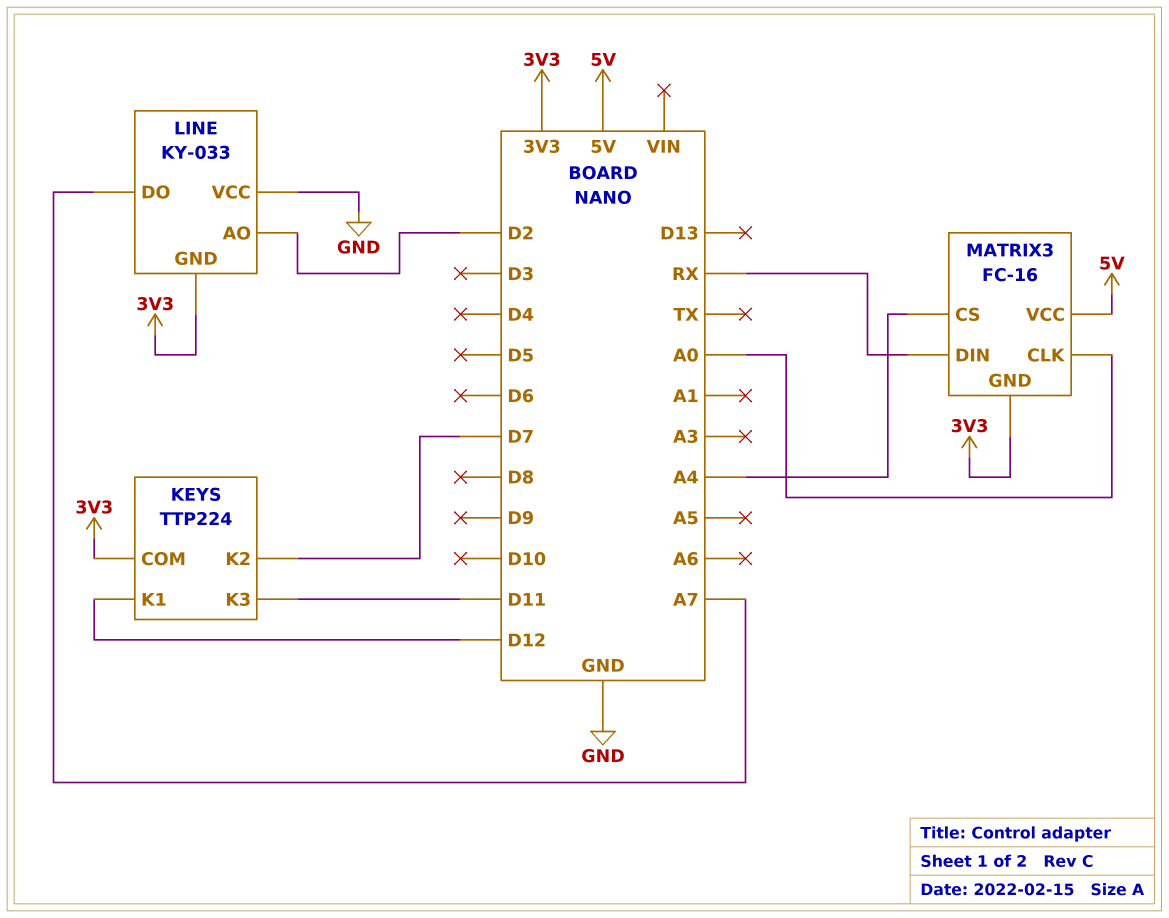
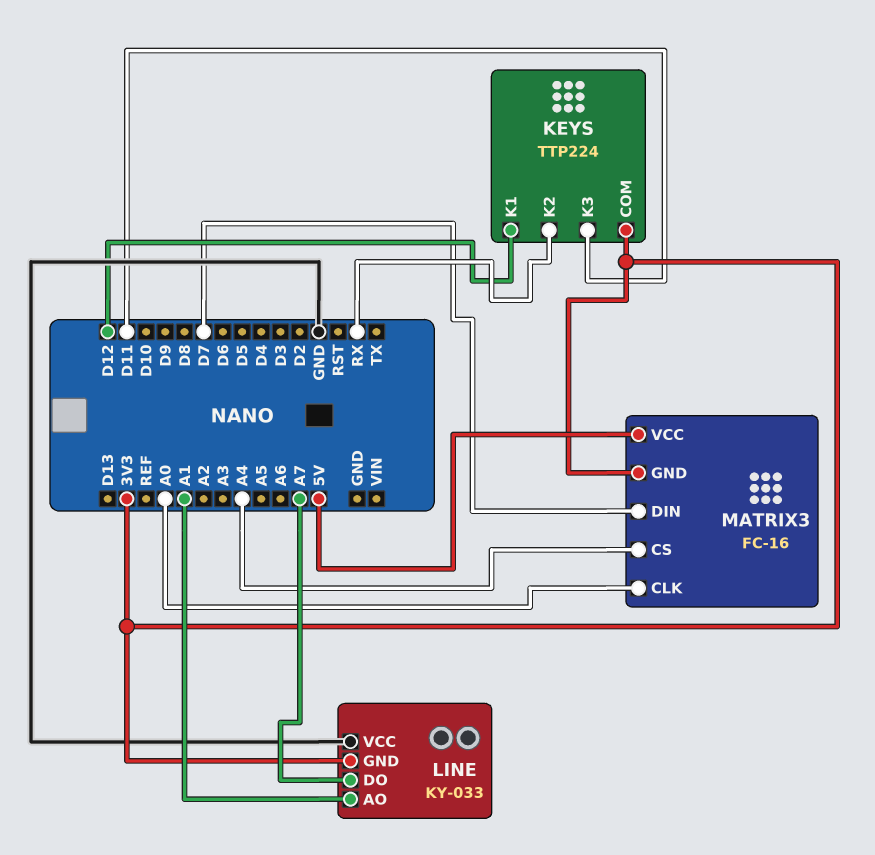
KEYS pin K2: D7 -> RX
LINE pin AO: D2 -> A1
MATRIX3 pin DIN: RX -> D7

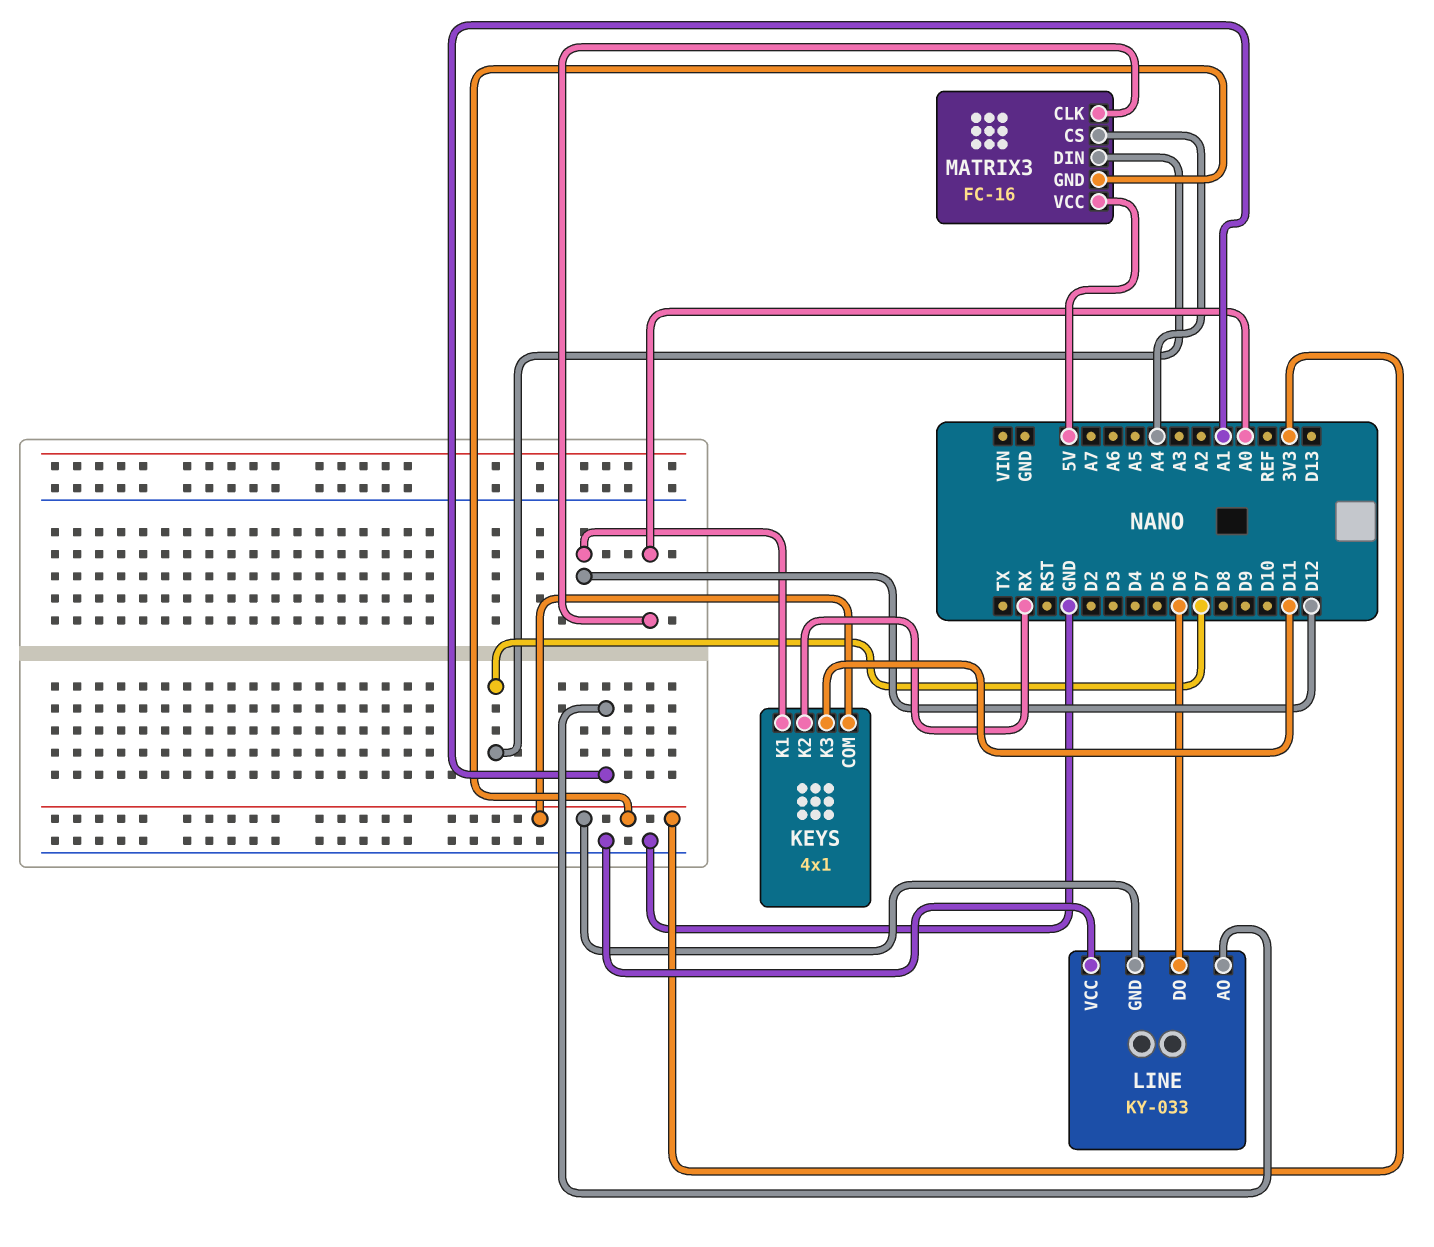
KEYS: TTP224 -> 4x1
LINE pin DO: A7 -> D6

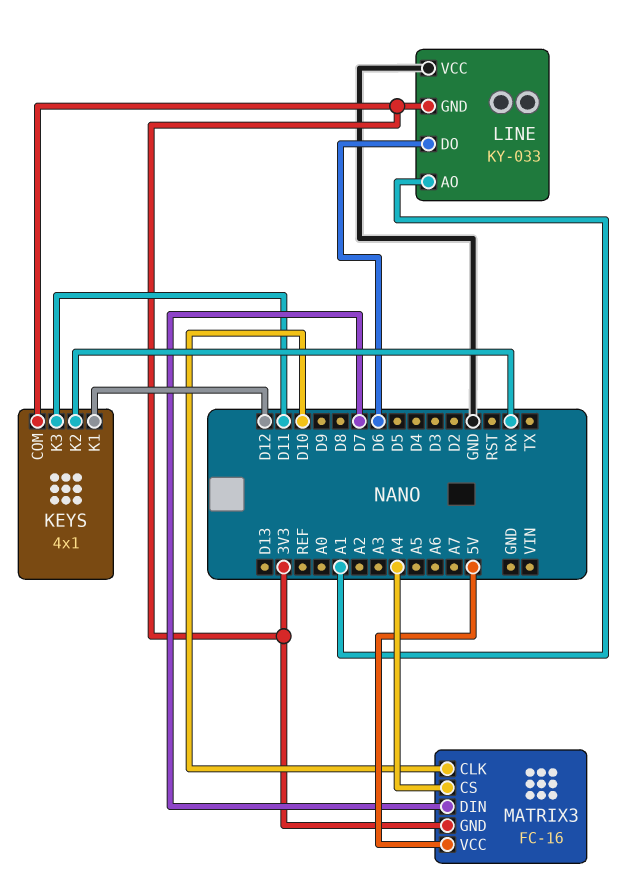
MATRIX3 pin CLK: A0 -> D10

